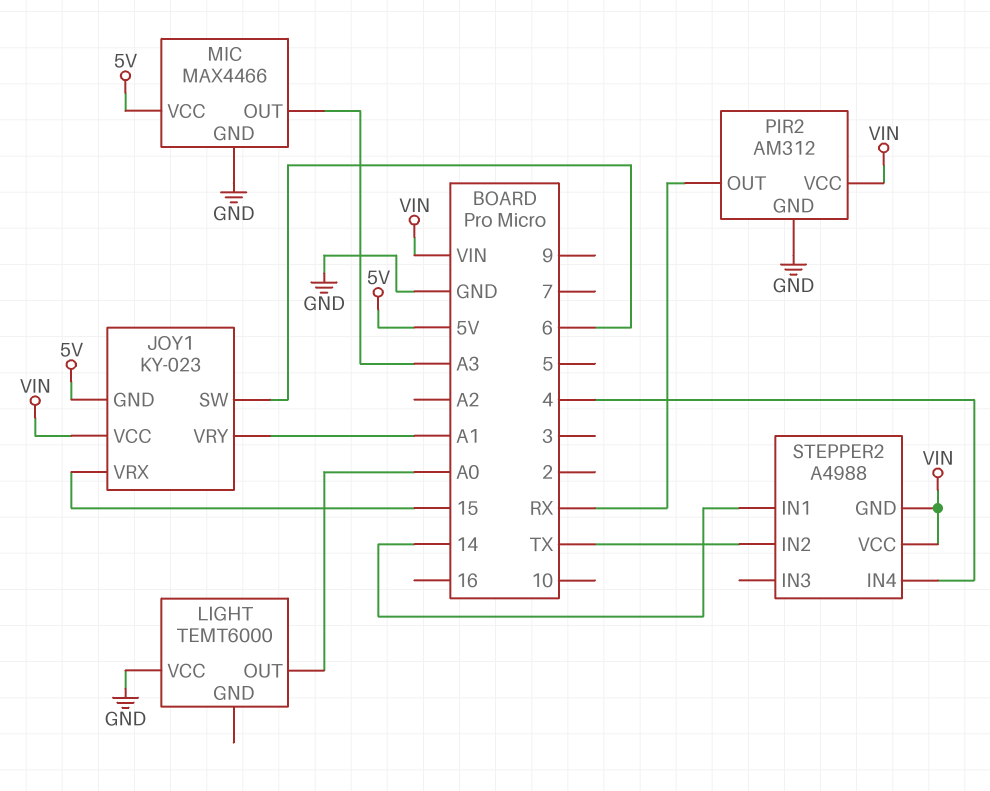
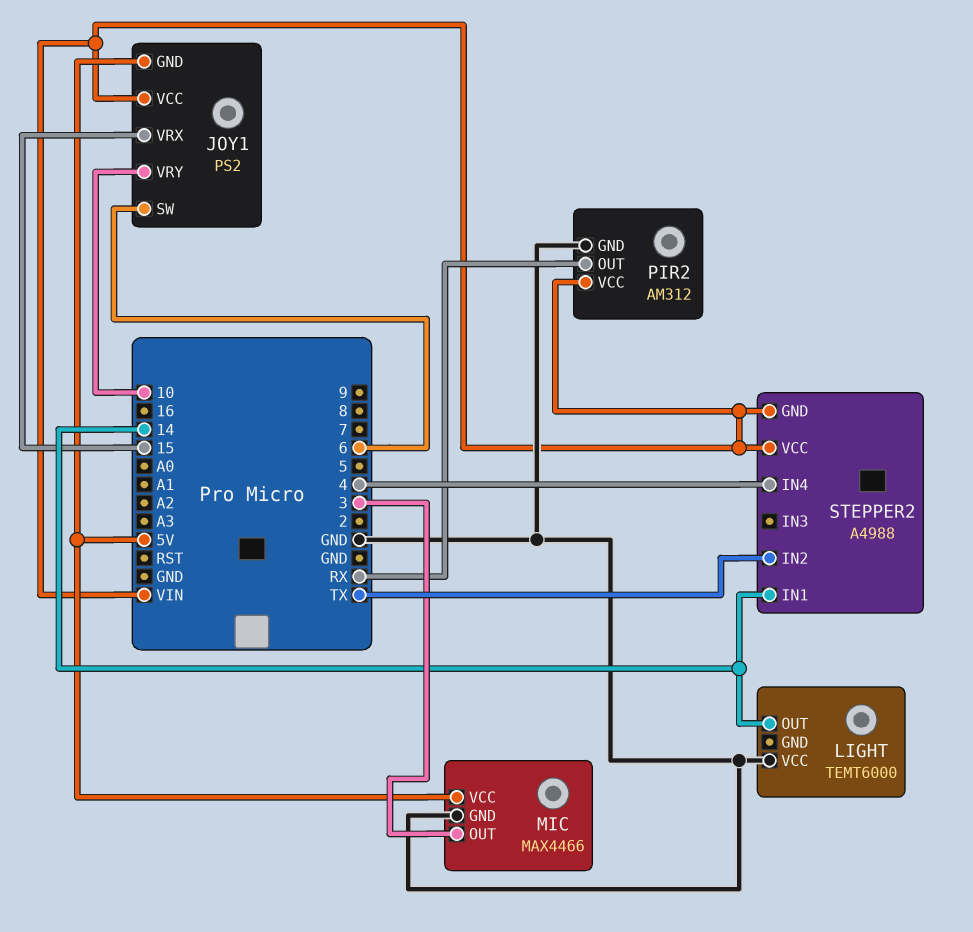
JOY1: KY-023 -> PS2
JOY1 pin VRY: A1 -> 10
LIGHT pin OUT: A0 -> 14
MIC pin OUT: A3 -> 3

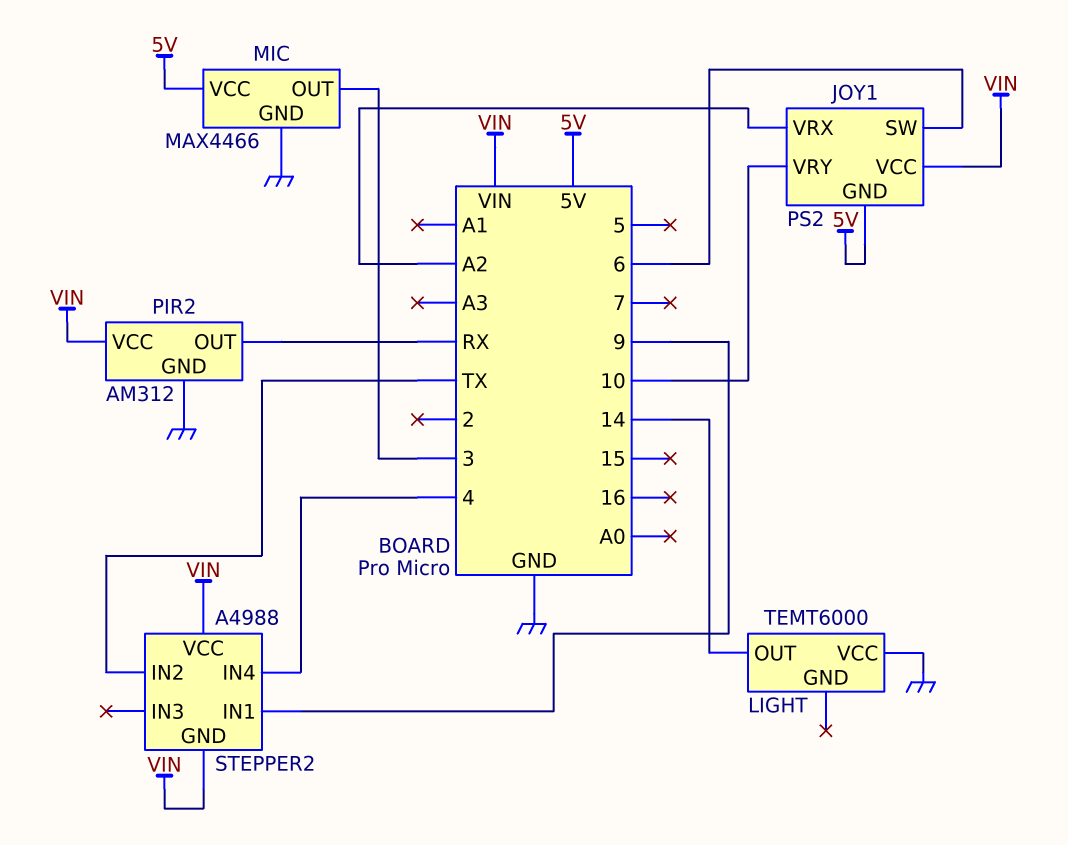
JOY1 pin VRX: 15 -> A2
STEPPER2 pin IN1: 14 -> 9

